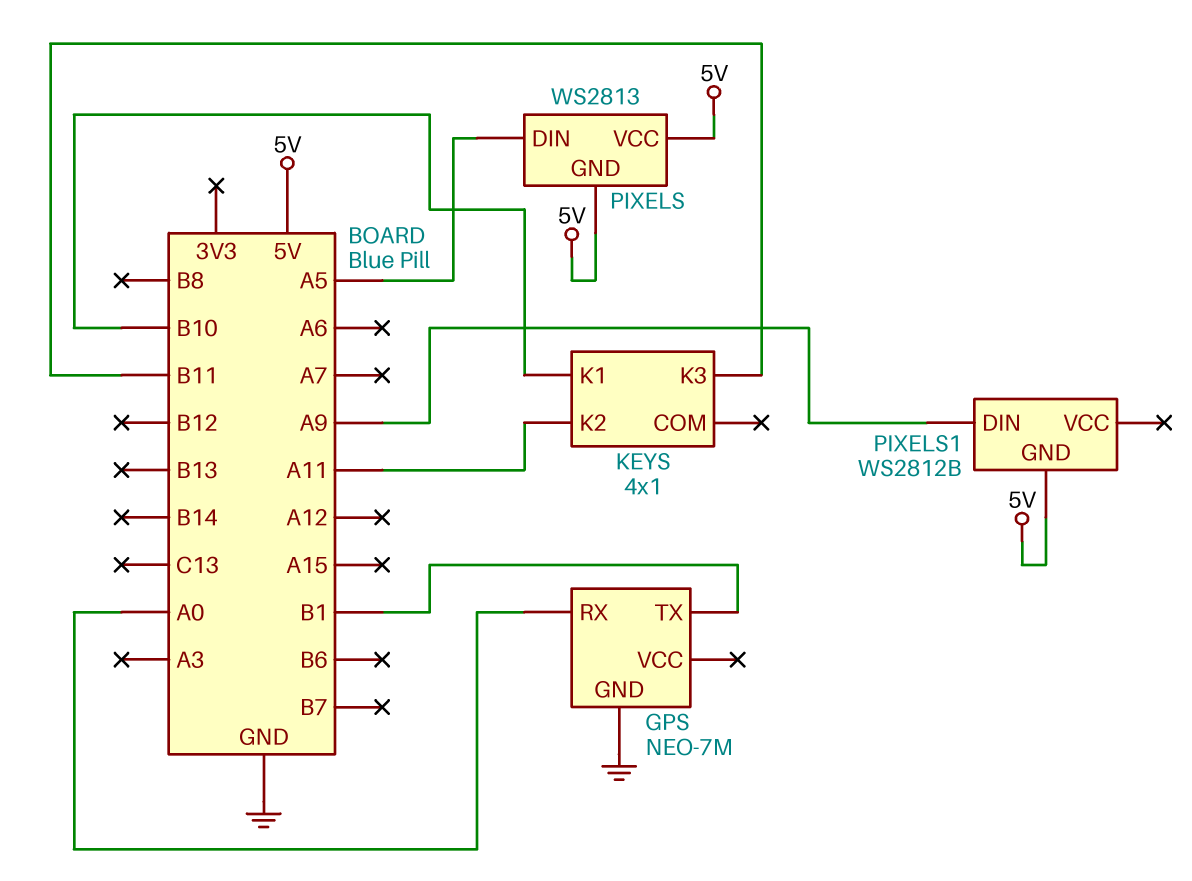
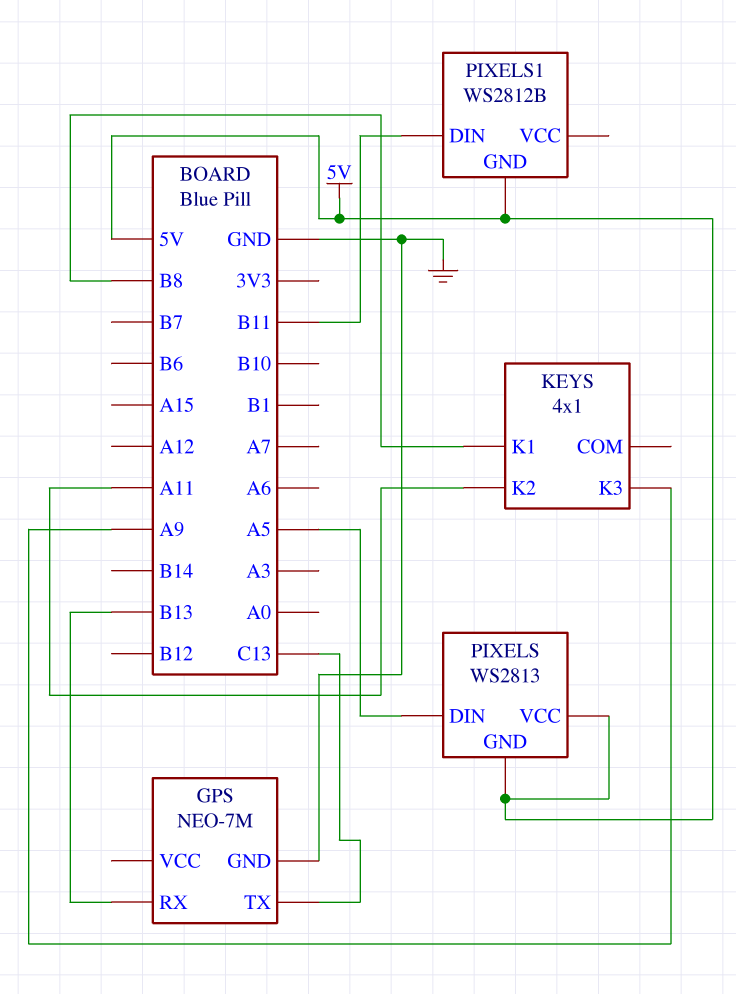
GPS pin RX: A0 -> B13
GPS pin TX: B1 -> C13
KEYS pin K1: B10 -> B8
KEYS pin K3: B11 -> A9
PIXELS1 pin DIN: A9 -> B11

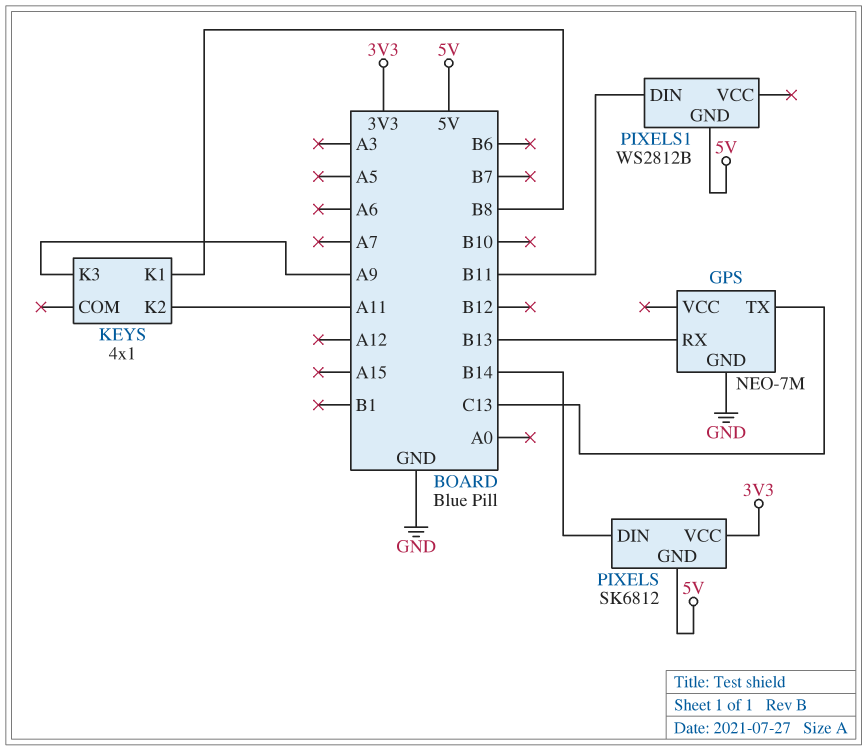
PIXELS: WS2813 -> SK6812
PIXELS pin DIN: A5 -> B14
PIXELS pin VCC: 5V -> 3V3

